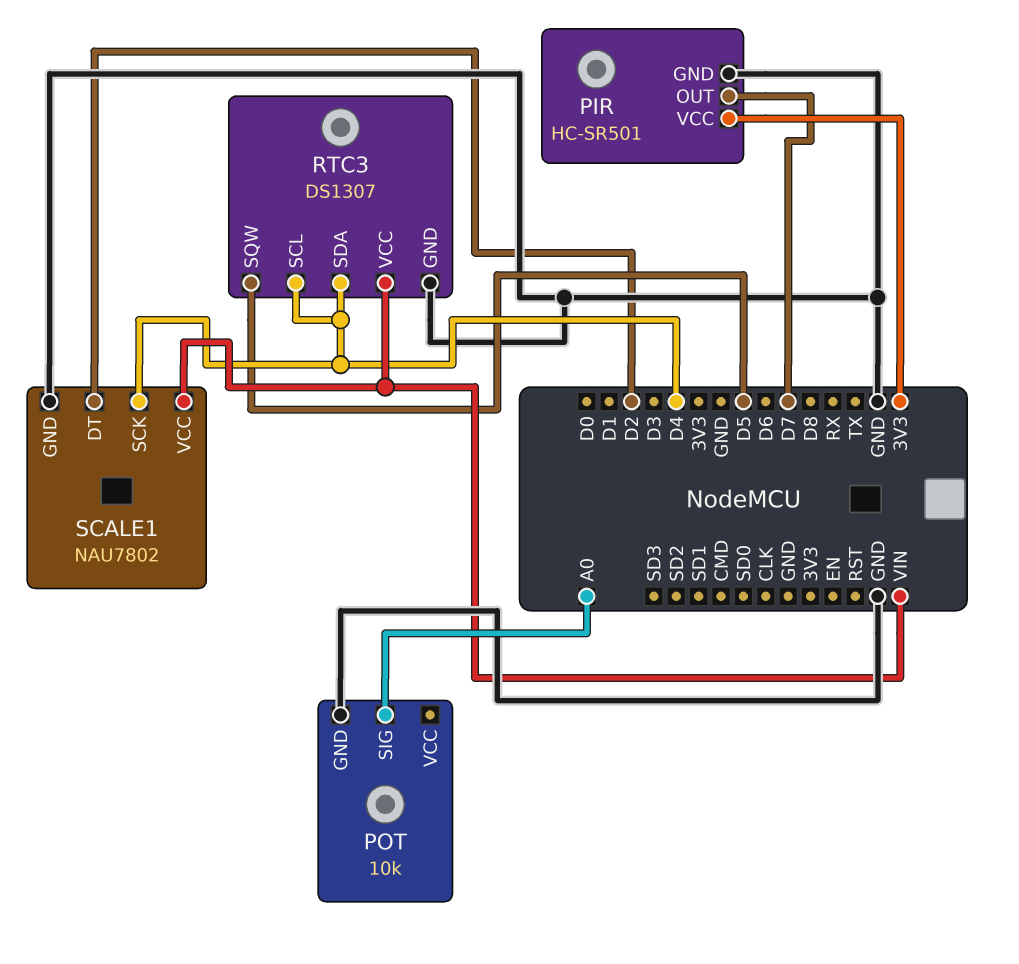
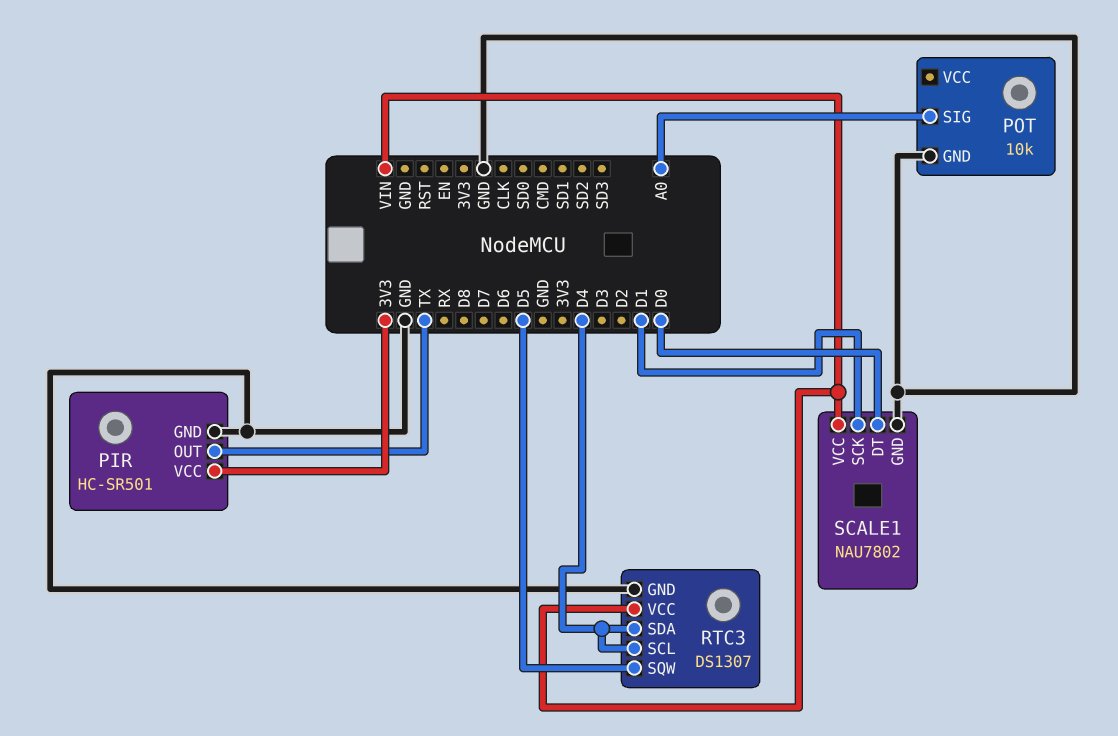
PIR pin OUT: D7 -> TX
SCALE1 pin DT: D2 -> D0
SCALE1 pin SCK: D4 -> D1

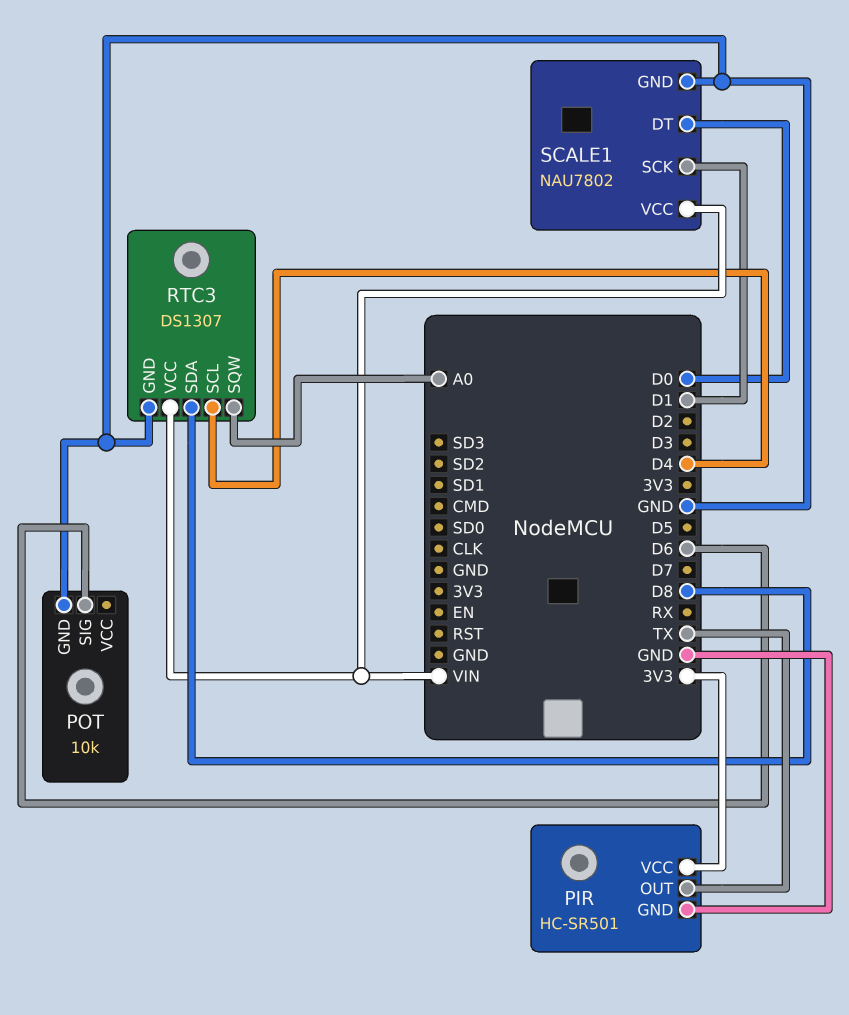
POT pin SIG: A0 -> D6
RTC3 pin SDA: D4 -> D8
RTC3 pin SQW: D5 -> A0

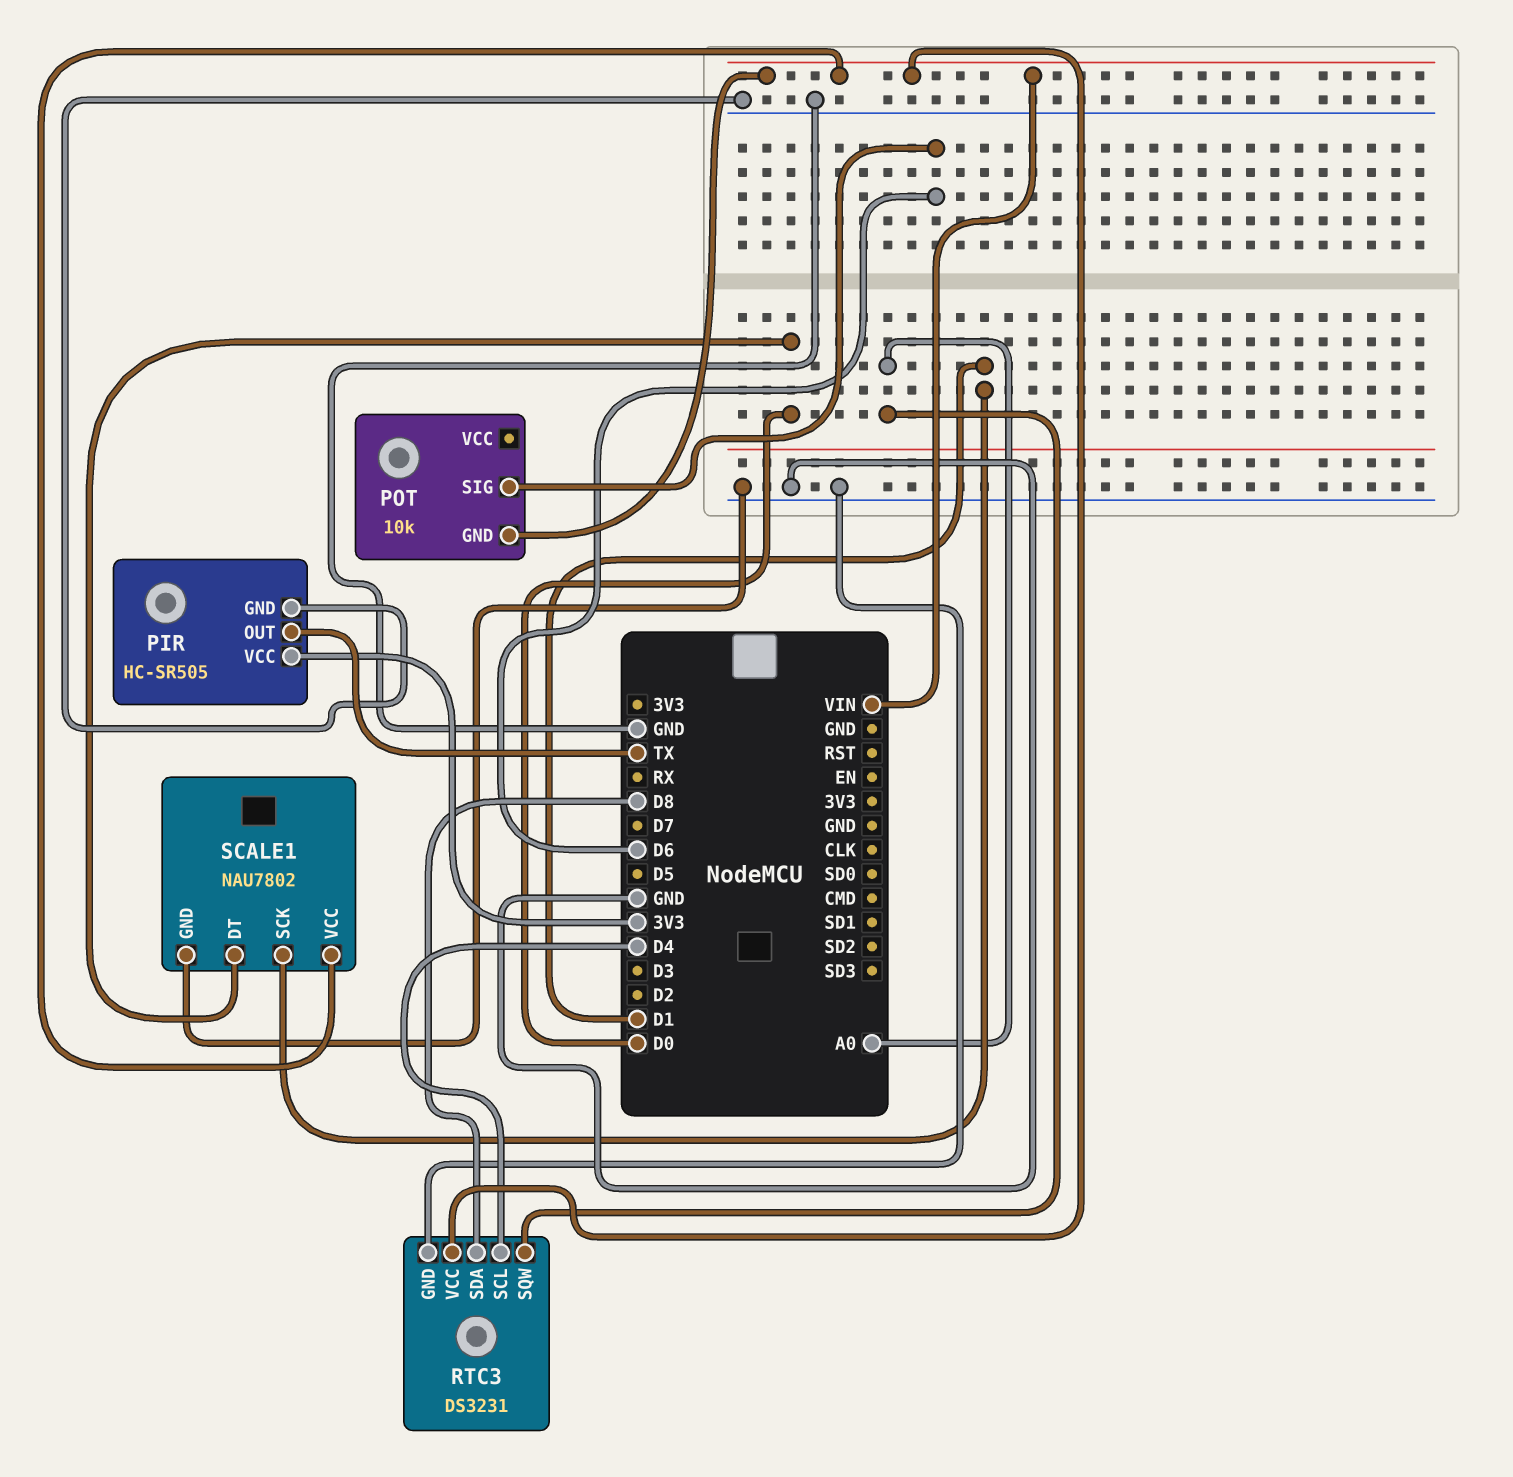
PIR: HC-SR501 -> HC-SR505
POT pin GND: GND -> VIN
RTC3: DS1307 -> DS3231

